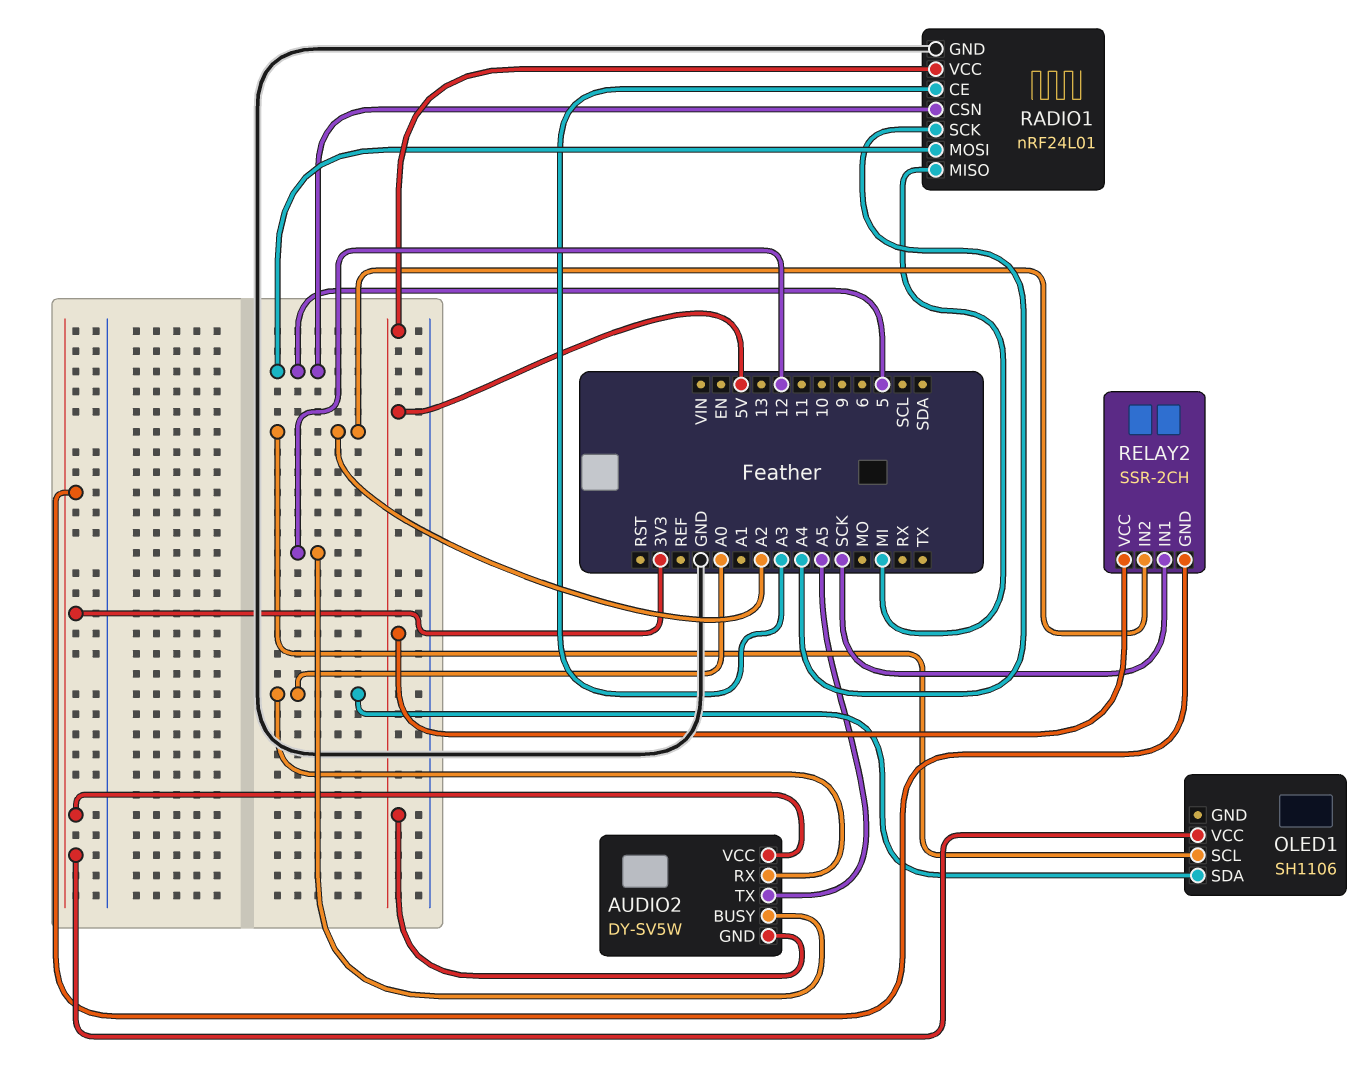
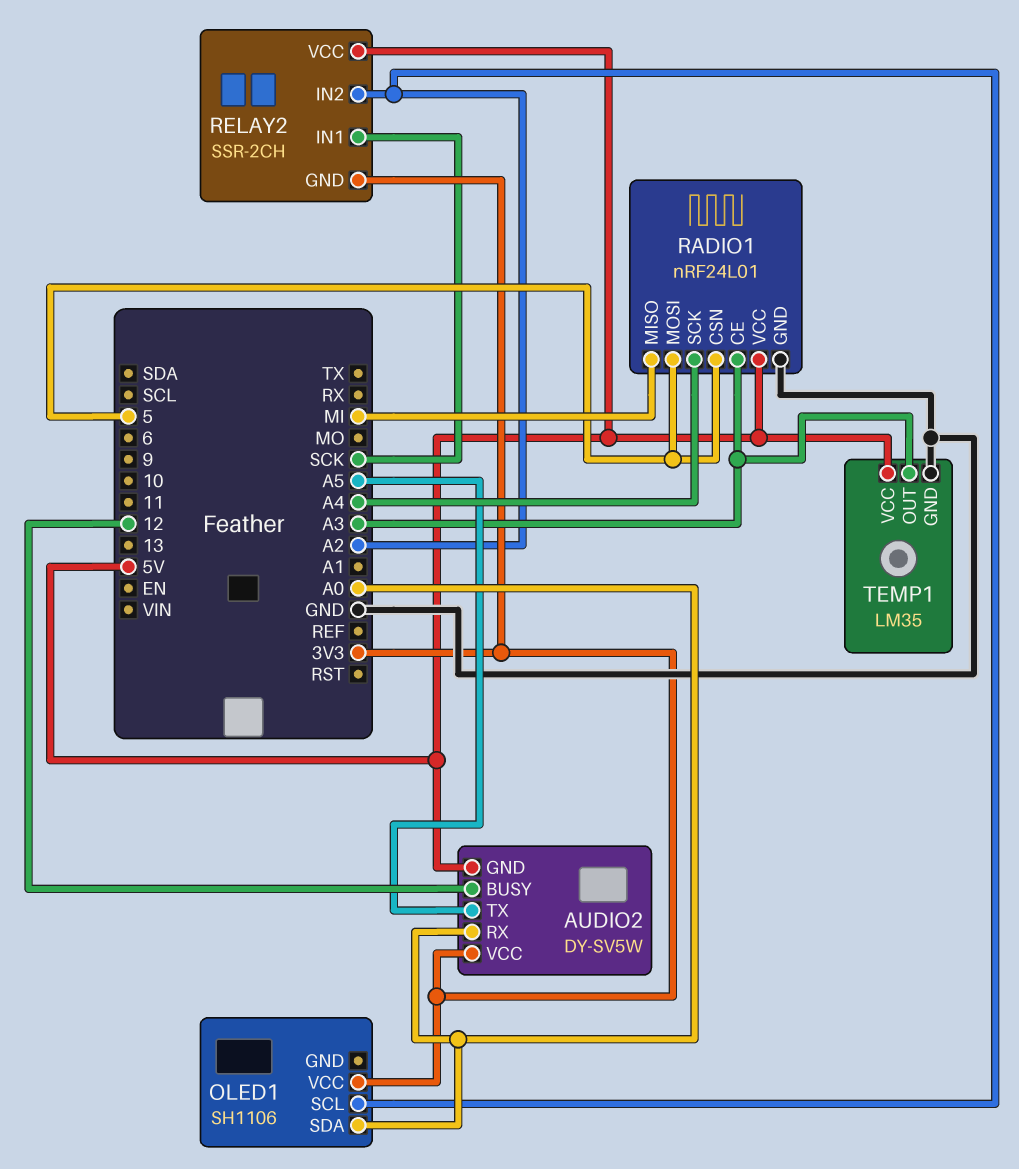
TEMP1: none -> LM35
TEMP1 pin GND: none -> GND
TEMP1 pin OUT: none -> A3
TEMP1 pin VCC: none -> 5V

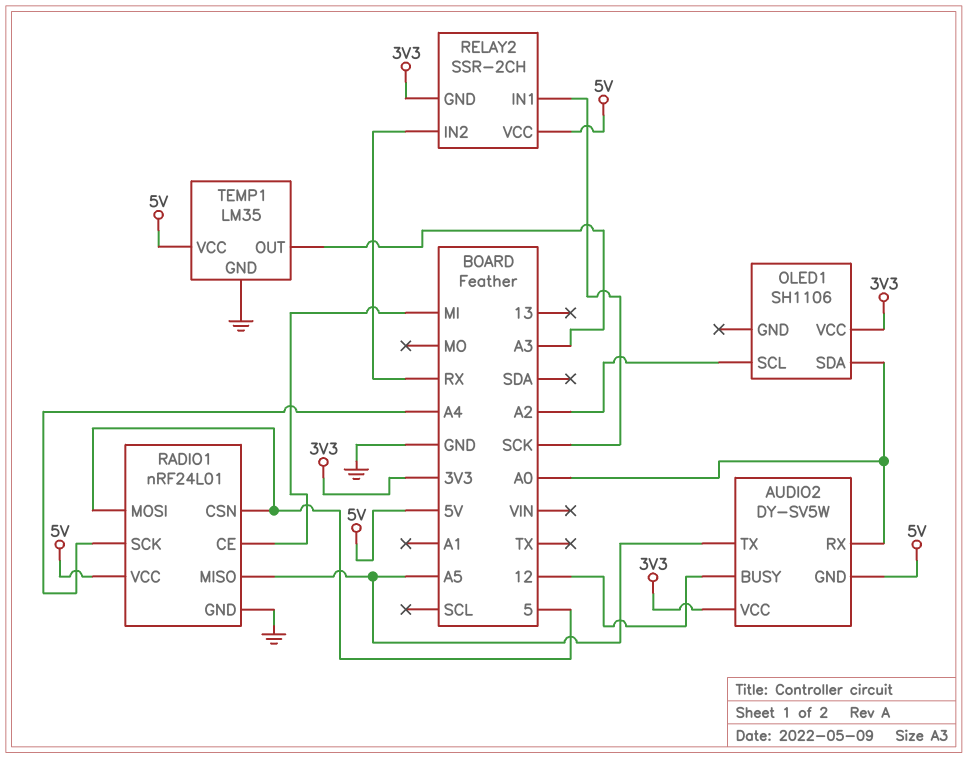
RADIO1 pin CE: A3 -> MI
RADIO1 pin MISO: MI -> A5
RELAY2 pin IN2: A2 -> RX

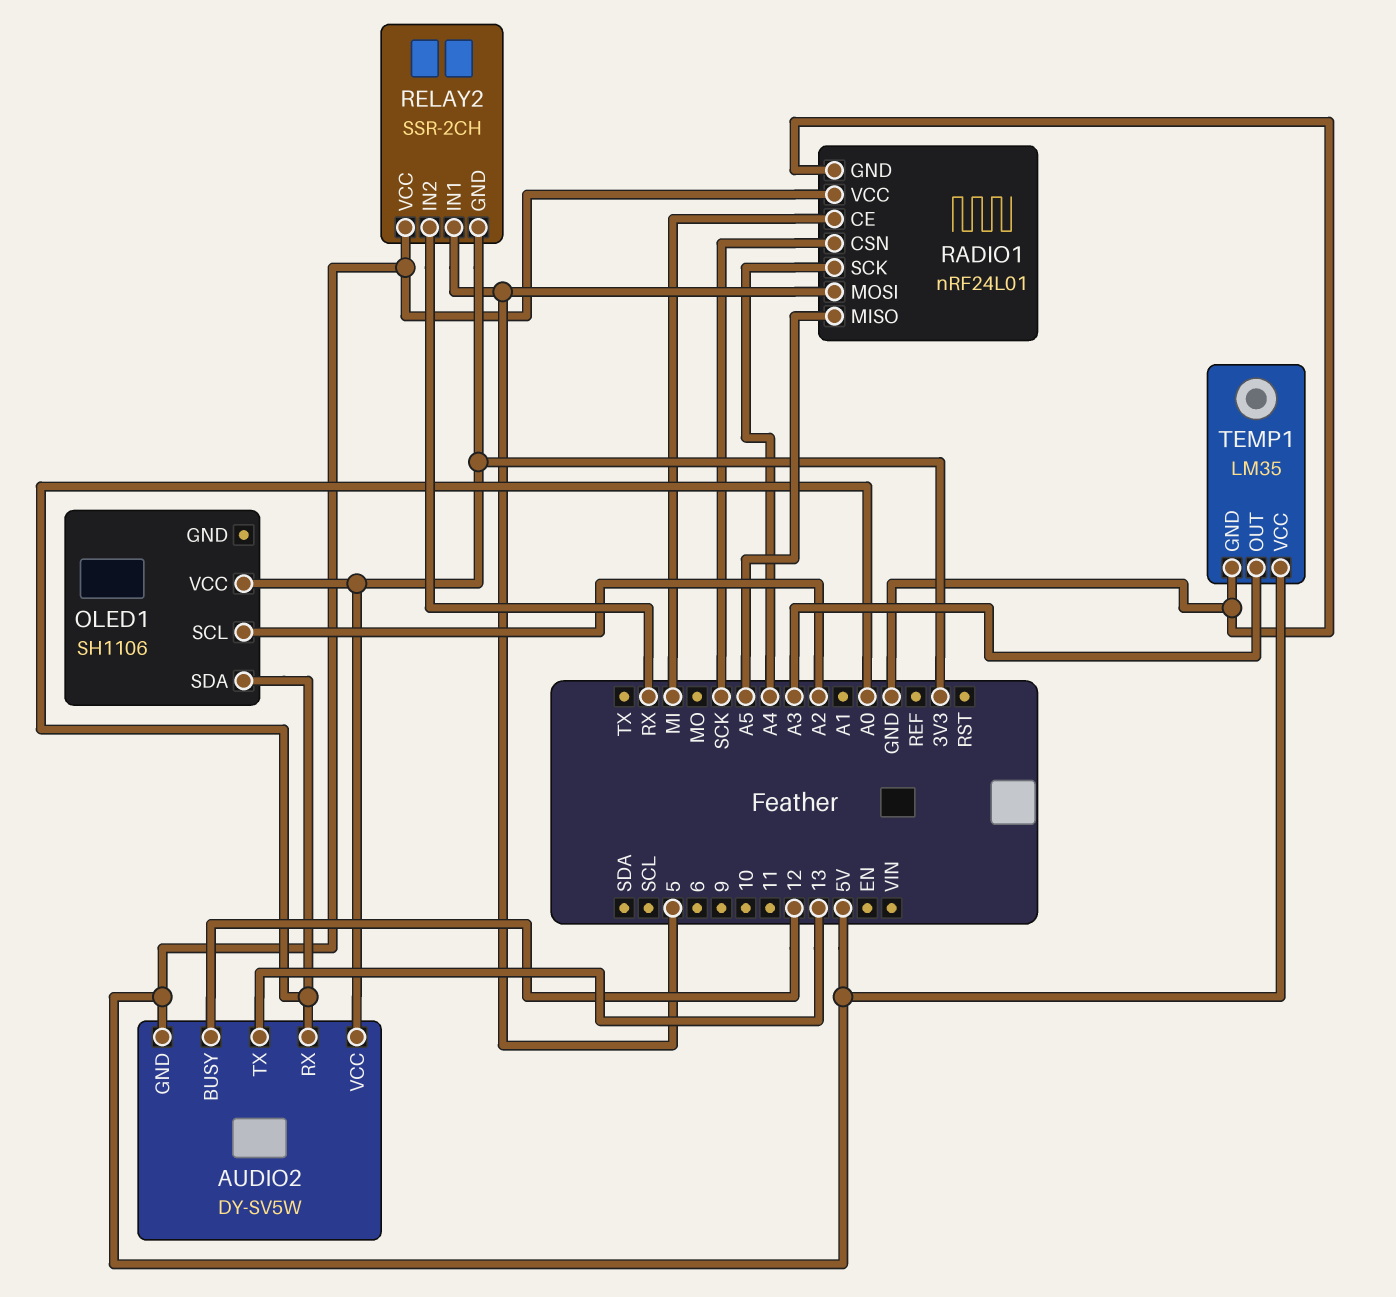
AUDIO2 pin TX: A5 -> 13
RADIO1 pin CSN: 5 -> SCK
RELAY2 pin IN1: SCK -> 5

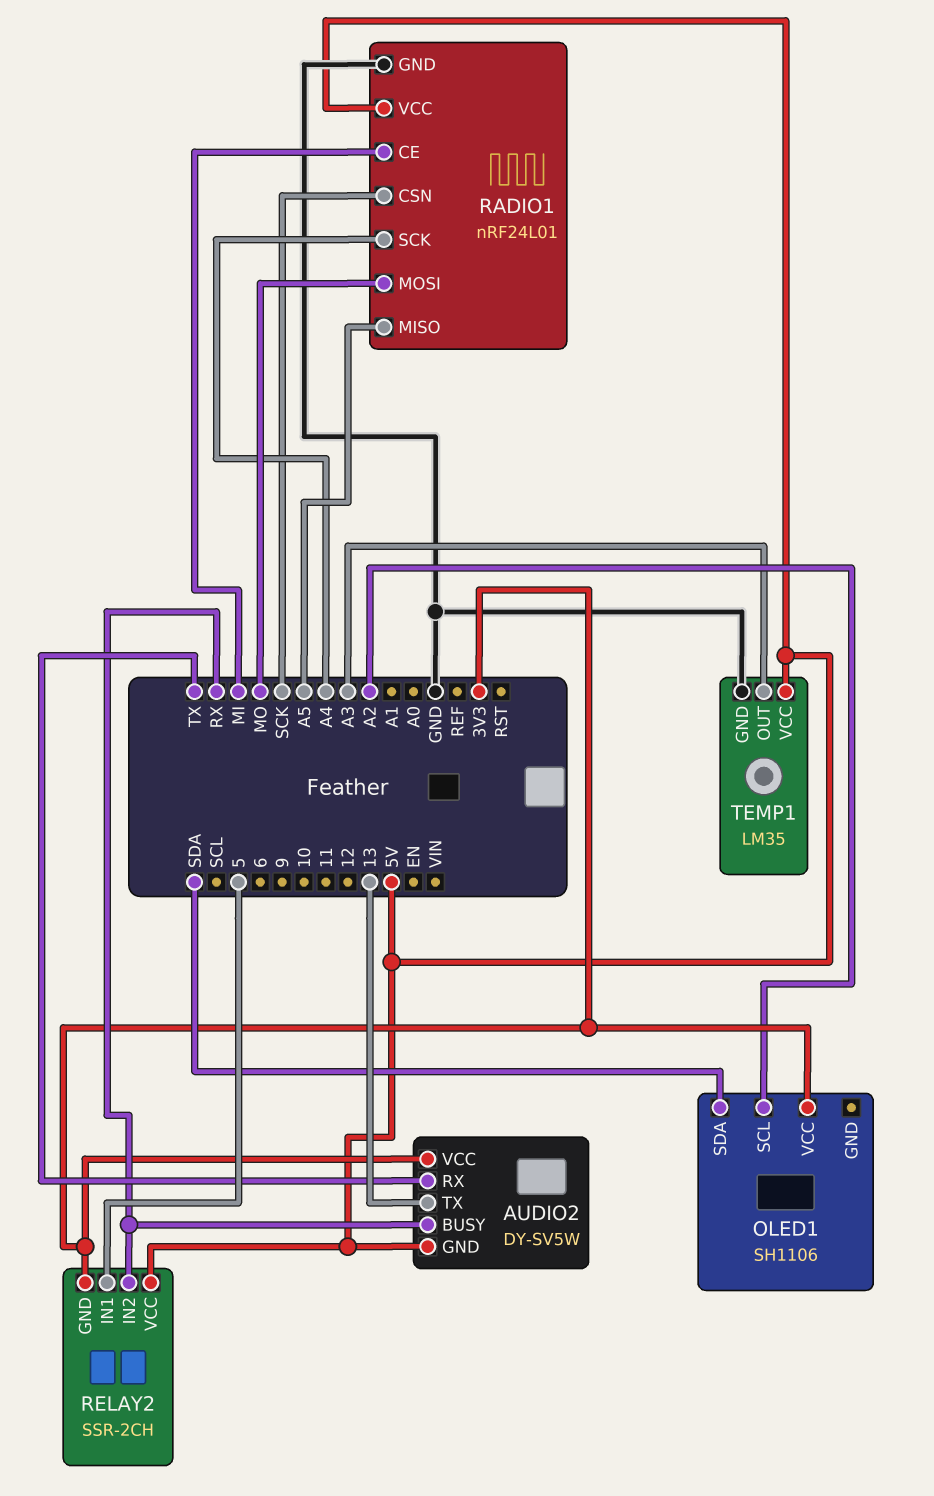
AUDIO2 pin BUSY: 12 -> RX
AUDIO2 pin RX: A0 -> TX
OLED1 pin SDA: A0 -> SDA
RADIO1 pin MOSI: 5 -> MO

